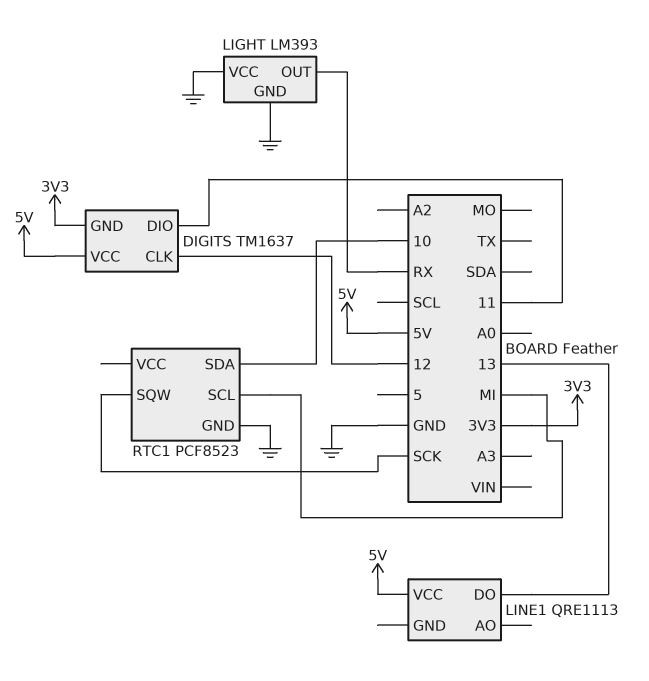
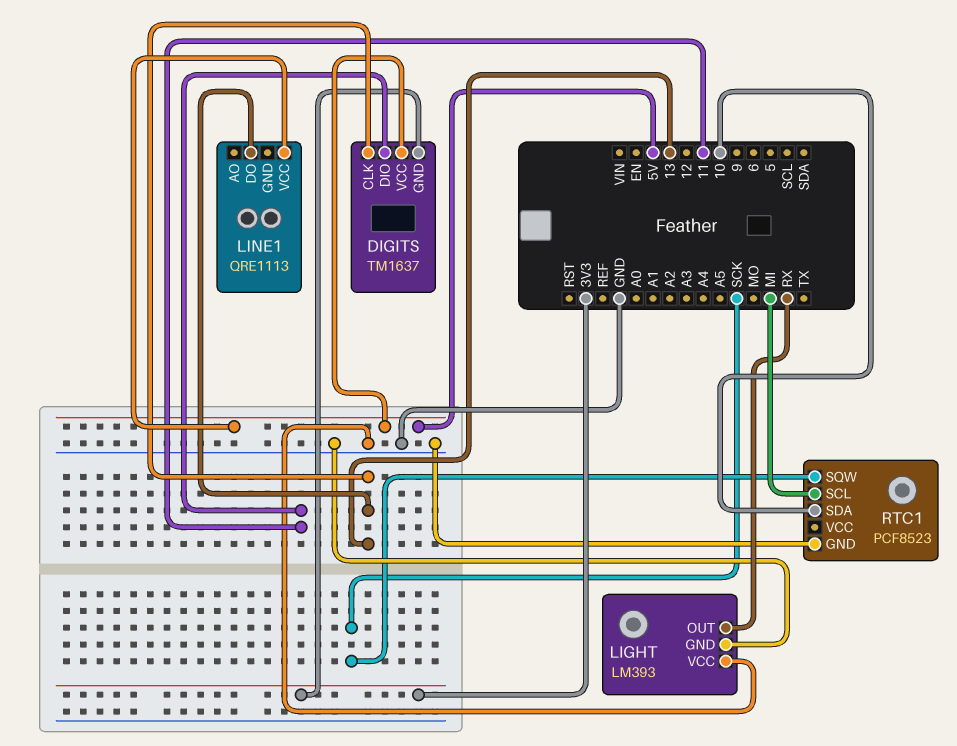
DIGITS pin CLK: 12 -> 13

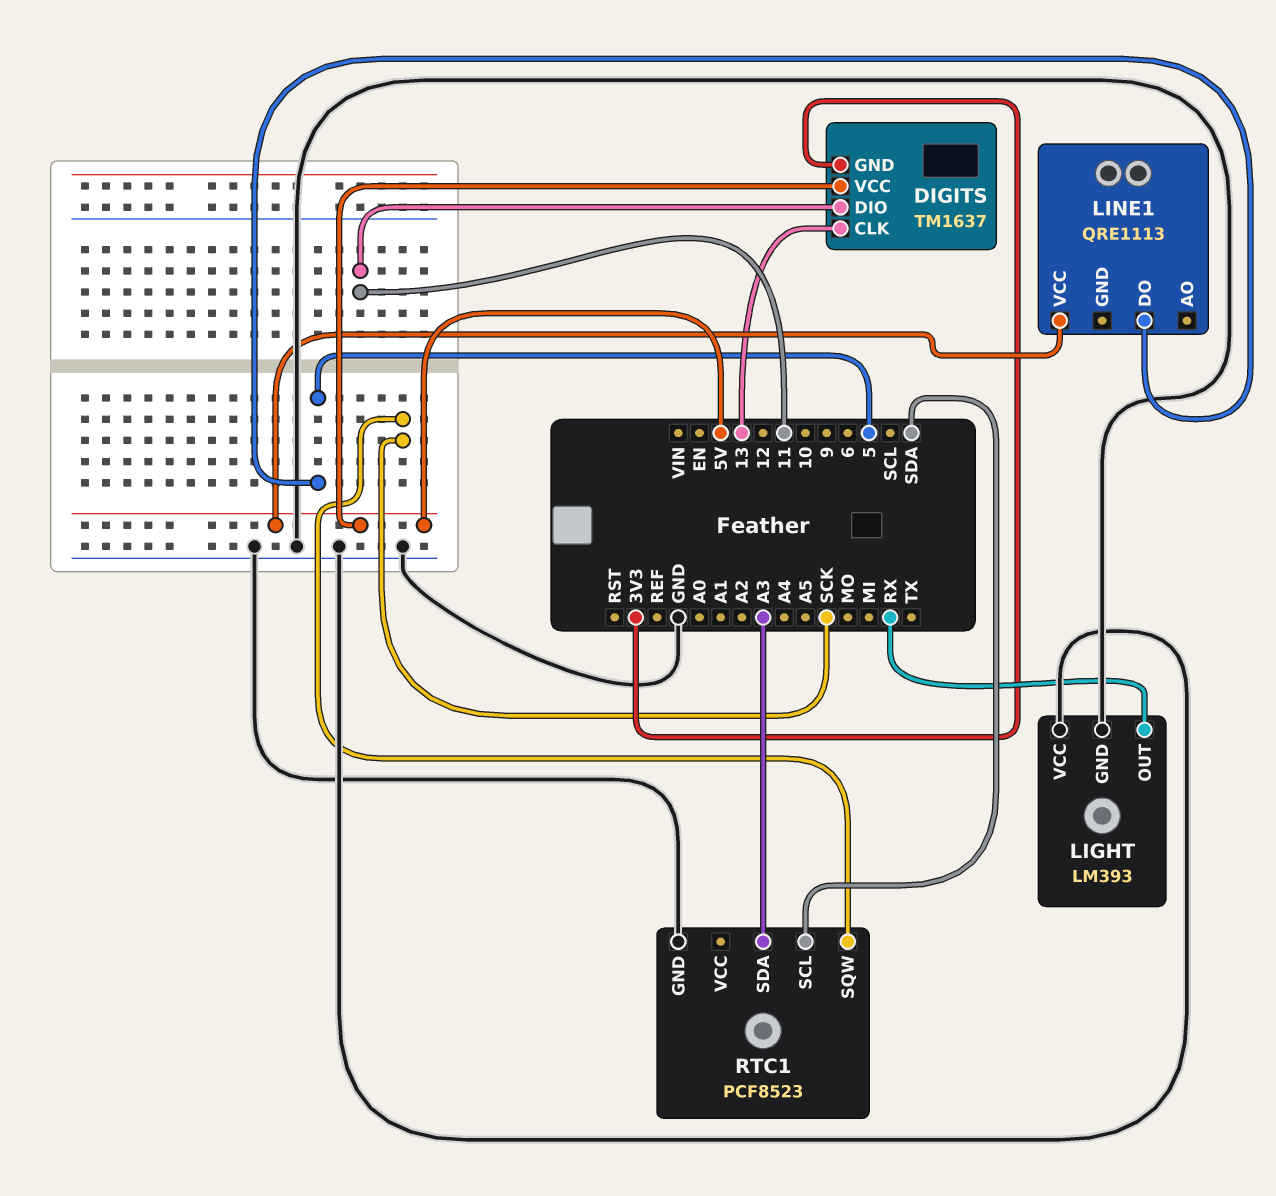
LINE1 pin DO: 13 -> 5
RTC1 pin SCL: MI -> SDA
RTC1 pin SDA: 10 -> A3

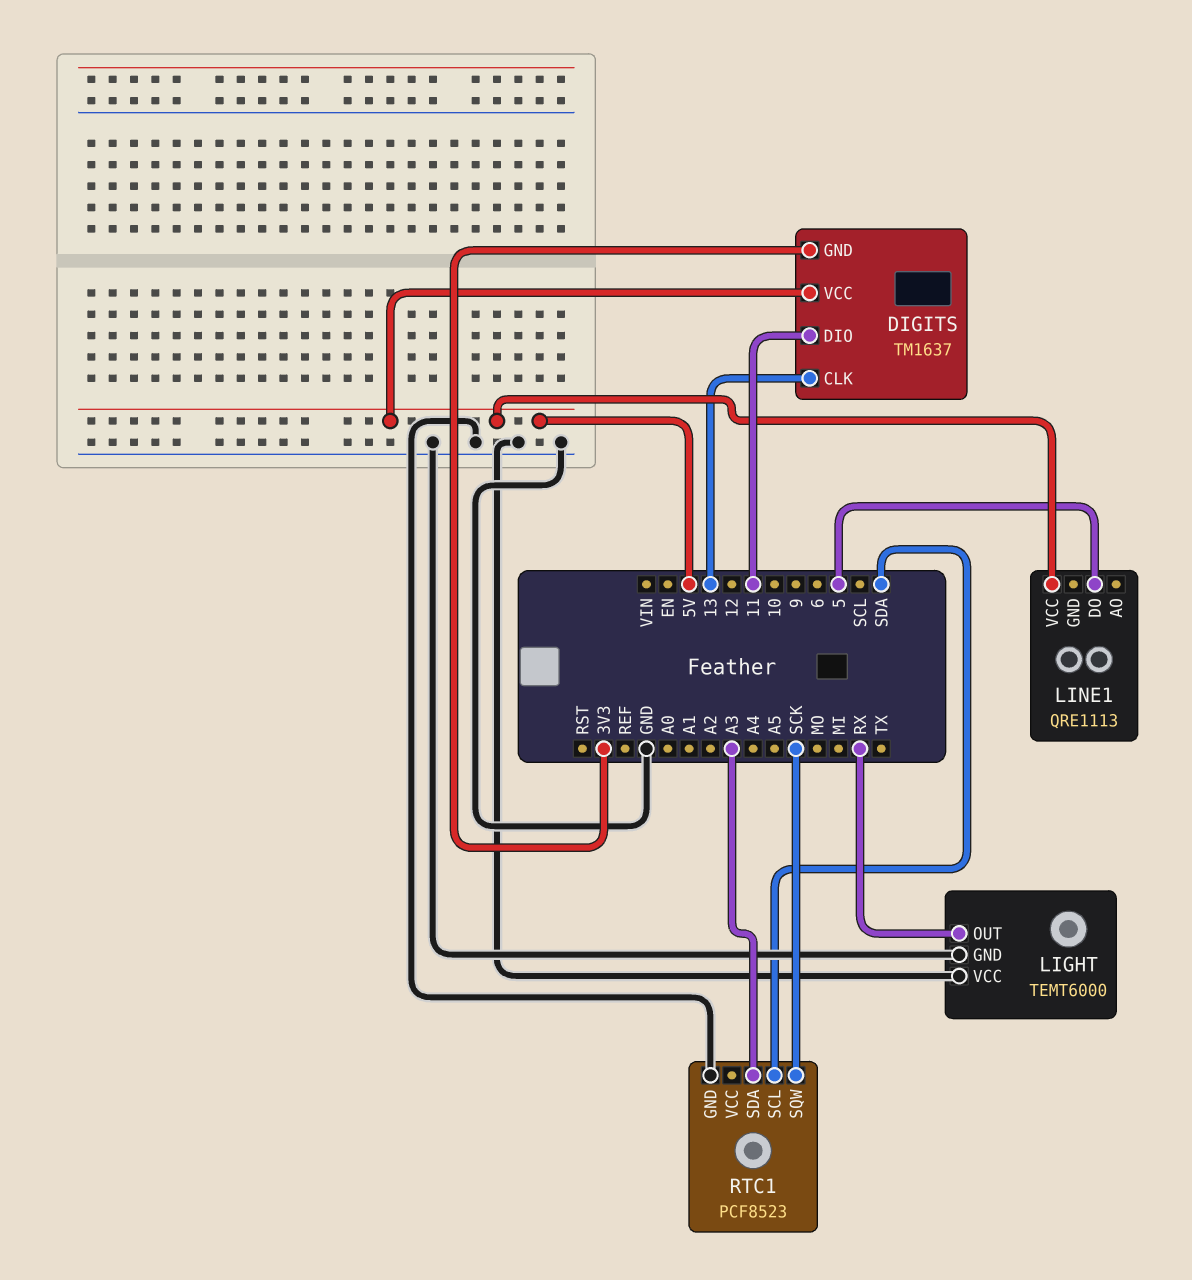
LIGHT: LM393 -> TEMT6000

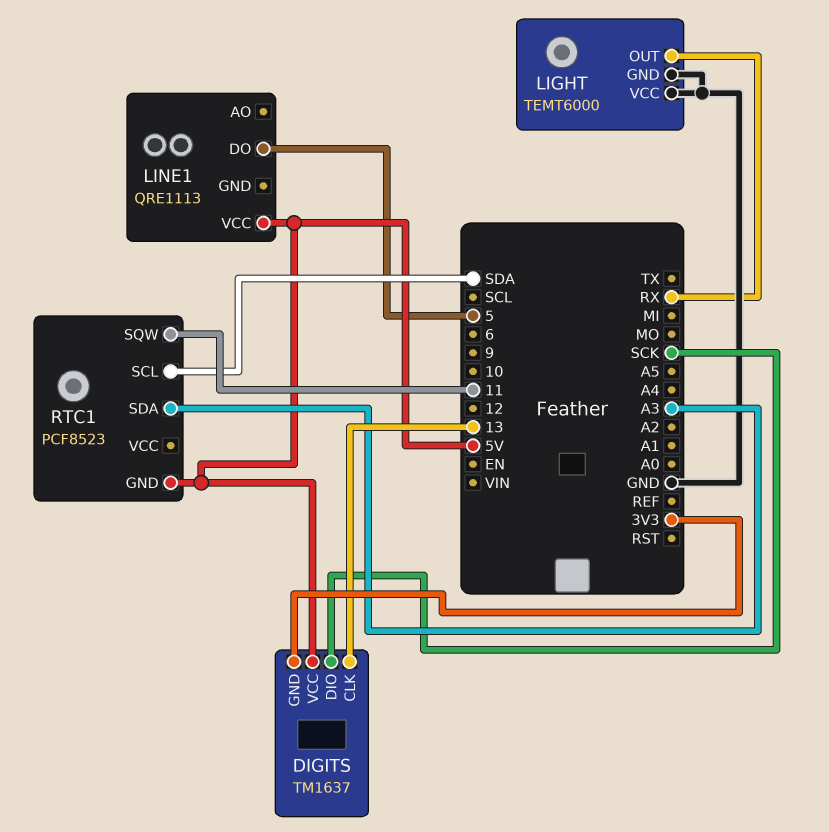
DIGITS pin DIO: 11 -> SCK
RTC1 pin GND: GND -> 5V
RTC1 pin SQW: SCK -> 11

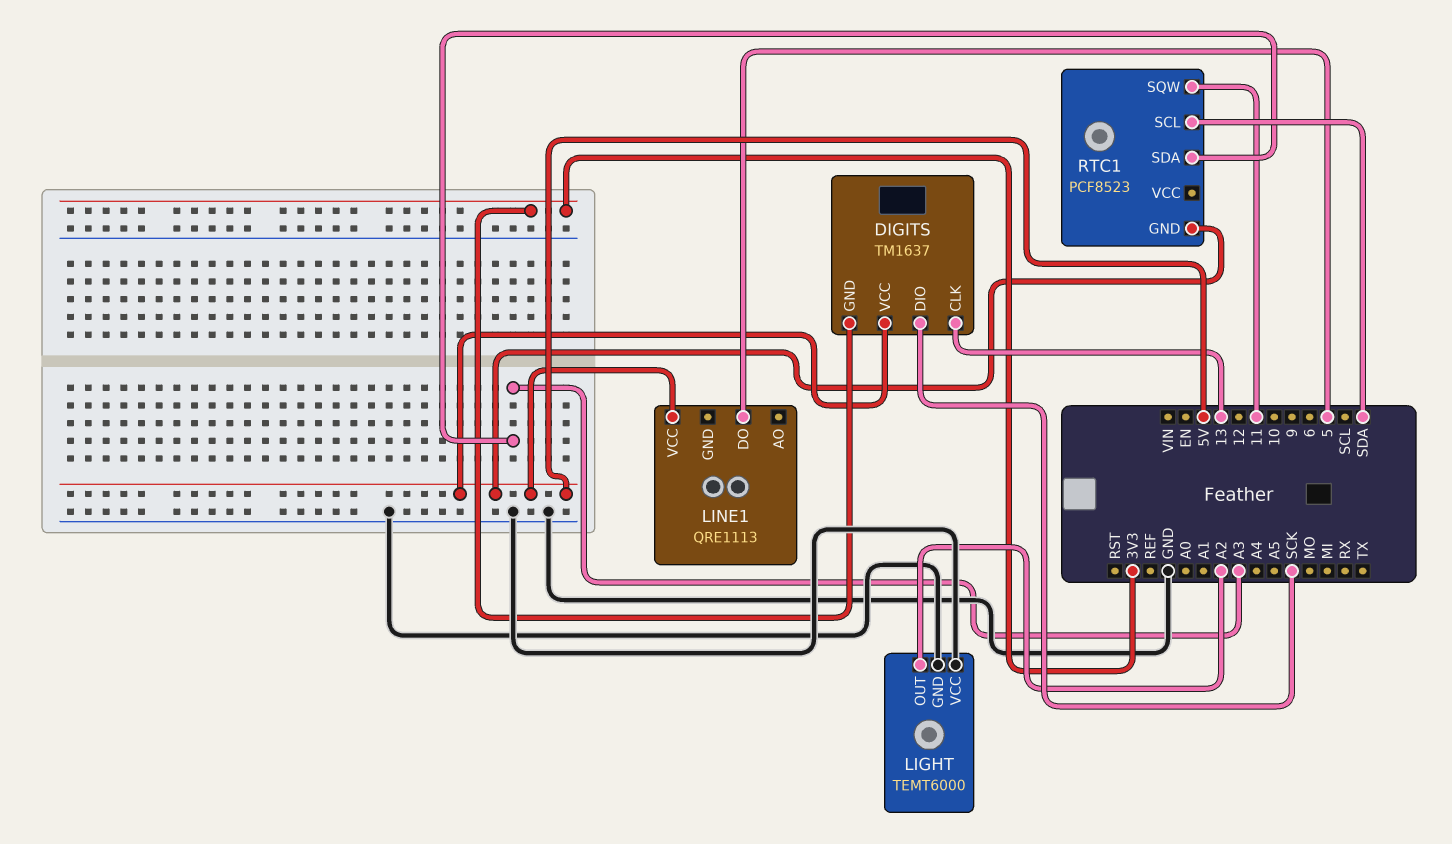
LIGHT pin OUT: RX -> A2

